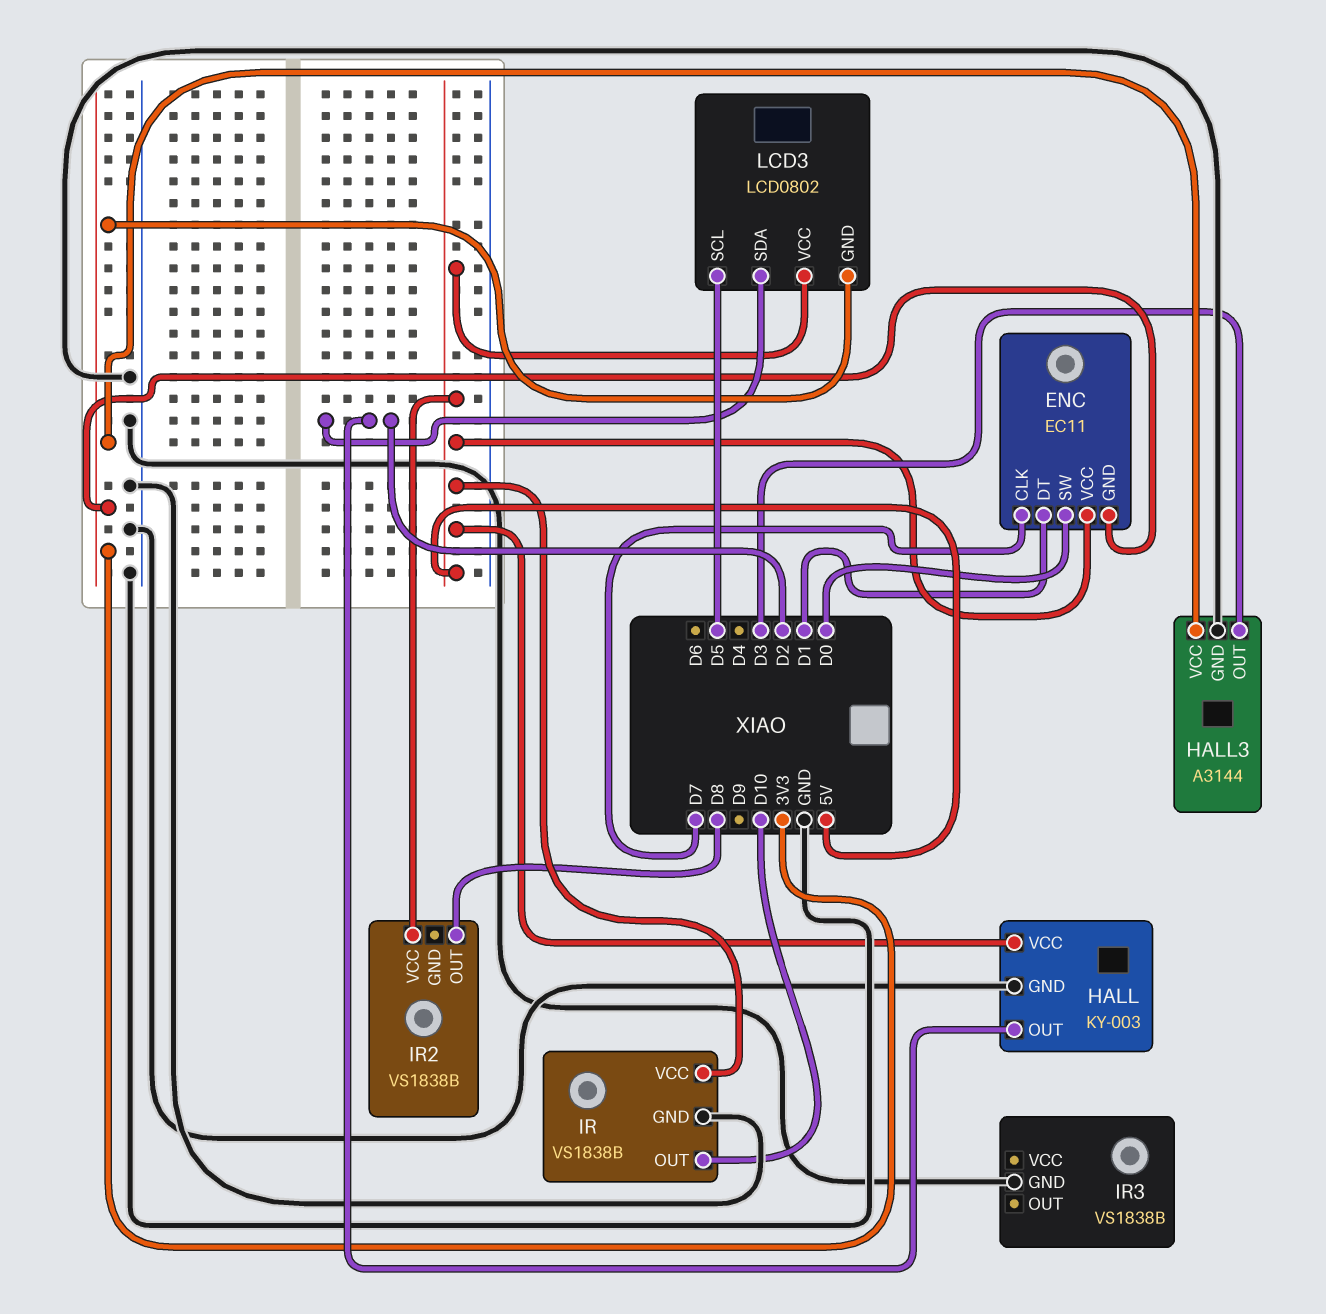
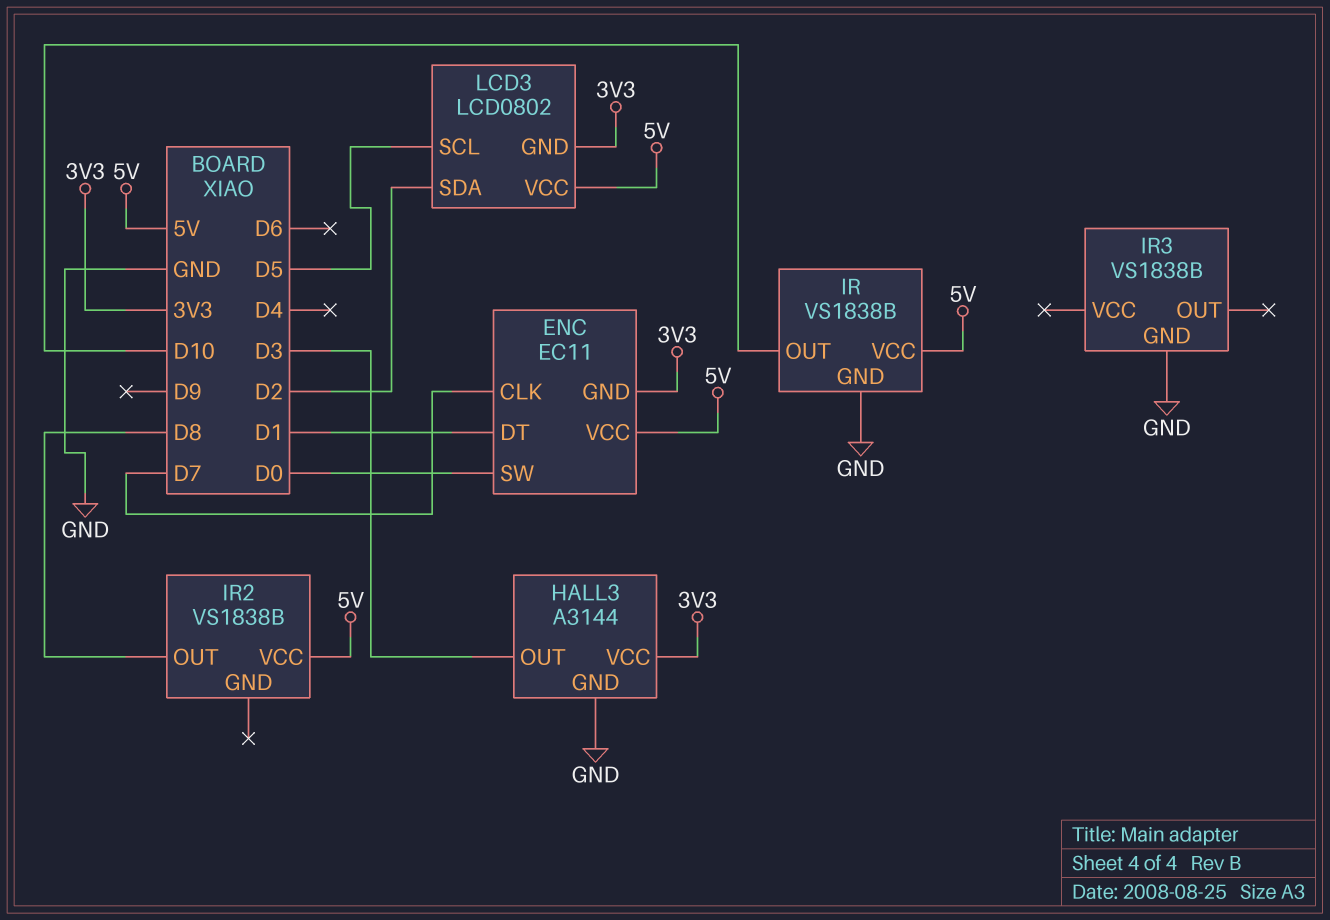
HALL: KY-003 -> none
HALL pin GND: GND -> none
HALL pin OUT: D2 -> none
HALL pin VCC: 5V -> none

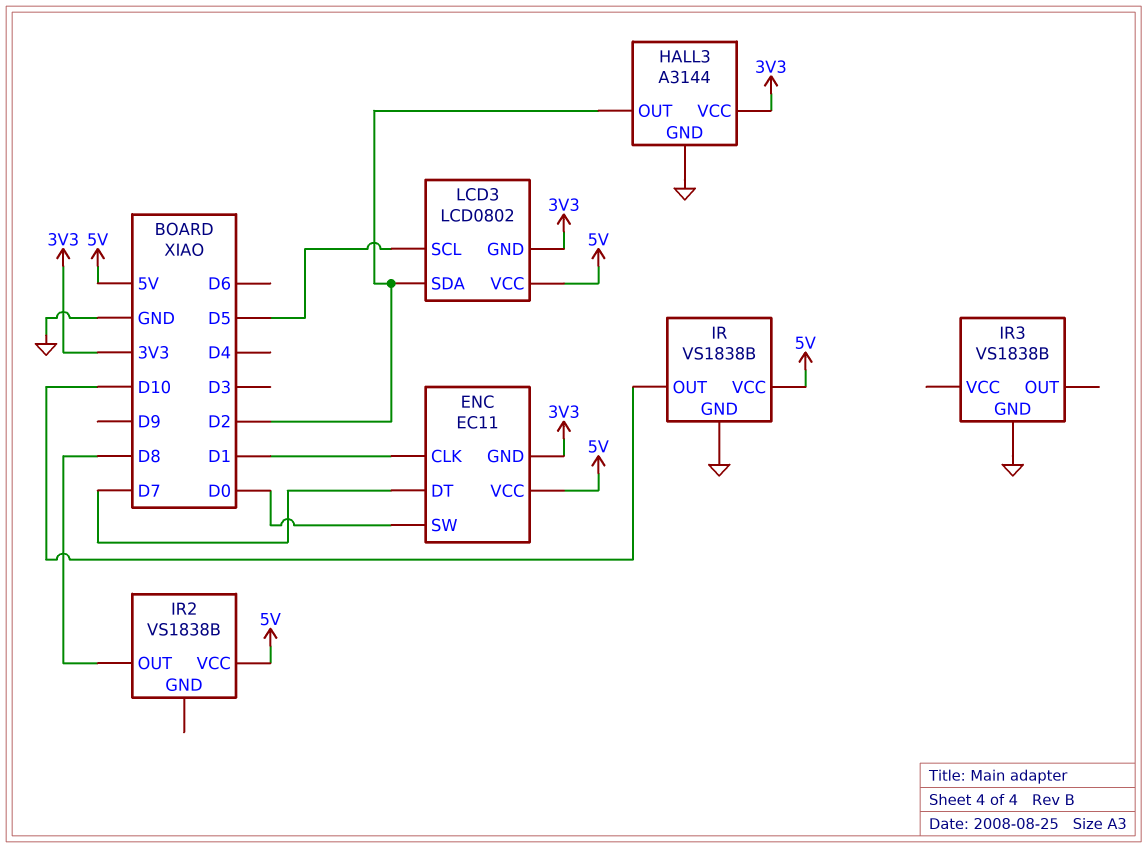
ENC pin CLK: D7 -> D1
ENC pin DT: D1 -> D7
HALL3 pin OUT: D3 -> D2

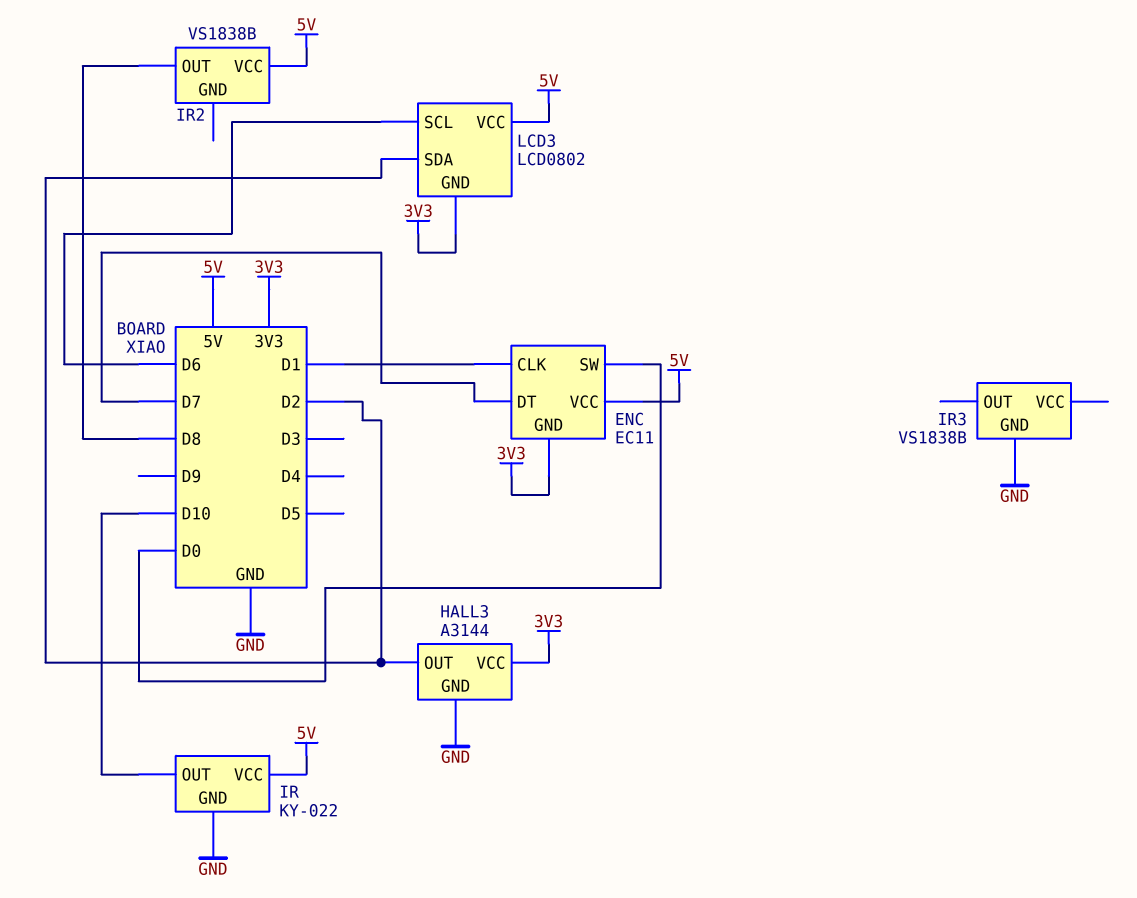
IR: VS1838B -> KY-022
LCD3 pin SCL: D5 -> D6

